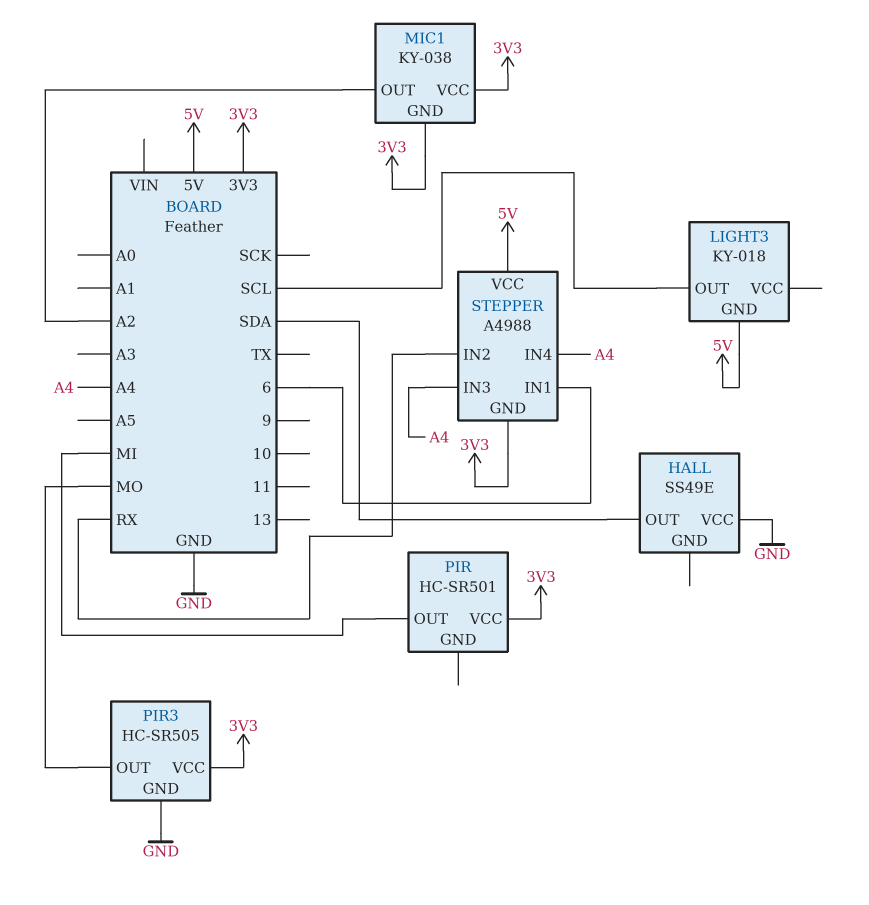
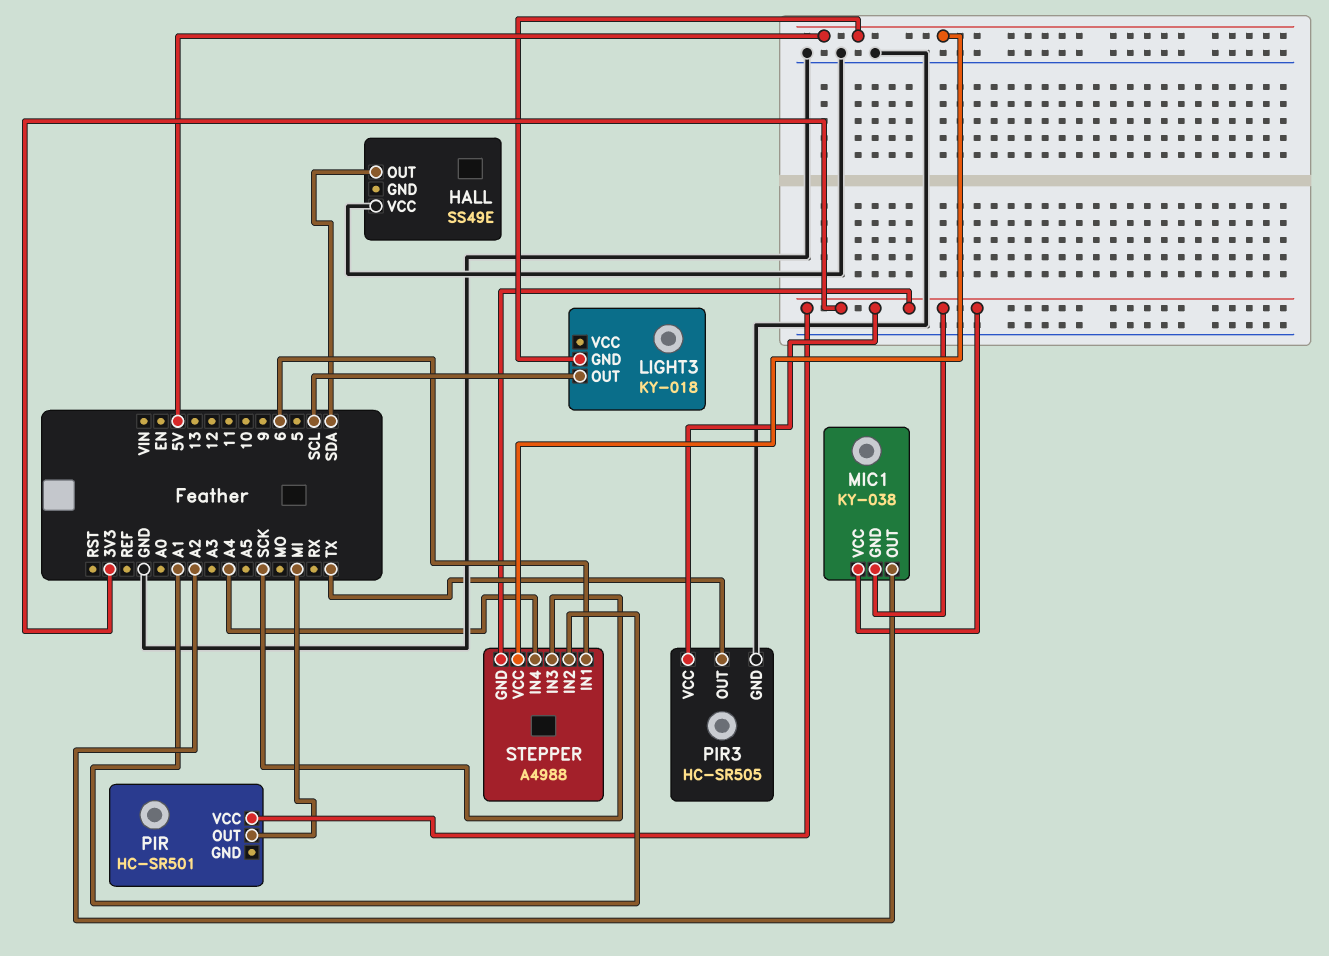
PIR3 pin OUT: MO -> TX
STEPPER pin IN2: RX -> A1
STEPPER pin IN3: A4 -> SCK

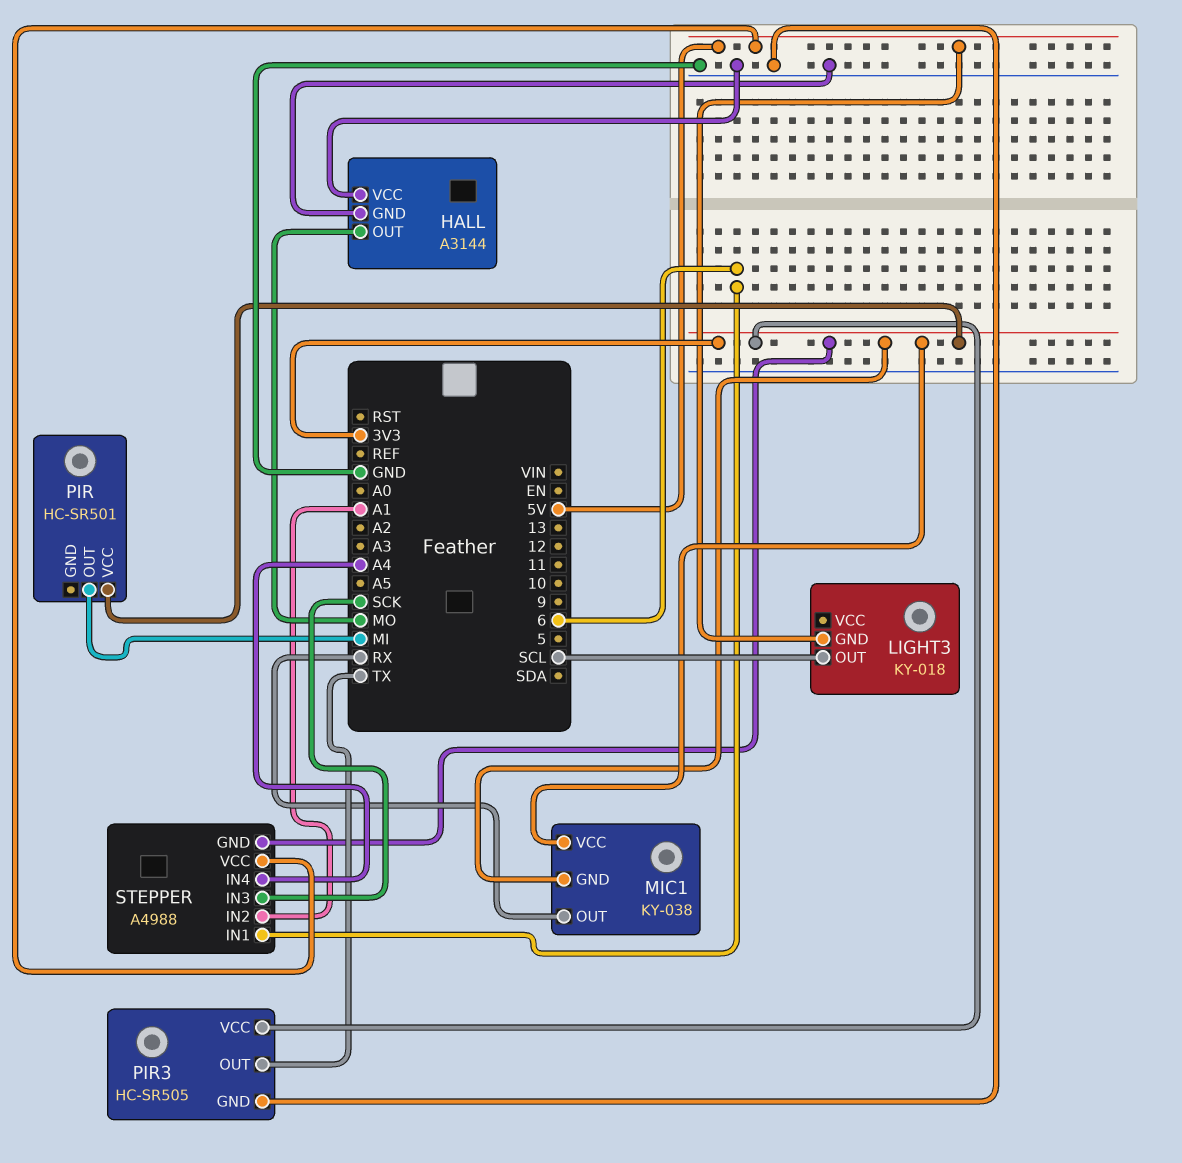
HALL: SS49E -> A3144
HALL pin GND: none -> GND
HALL pin OUT: SDA -> MO
MIC1 pin OUT: A2 -> RX

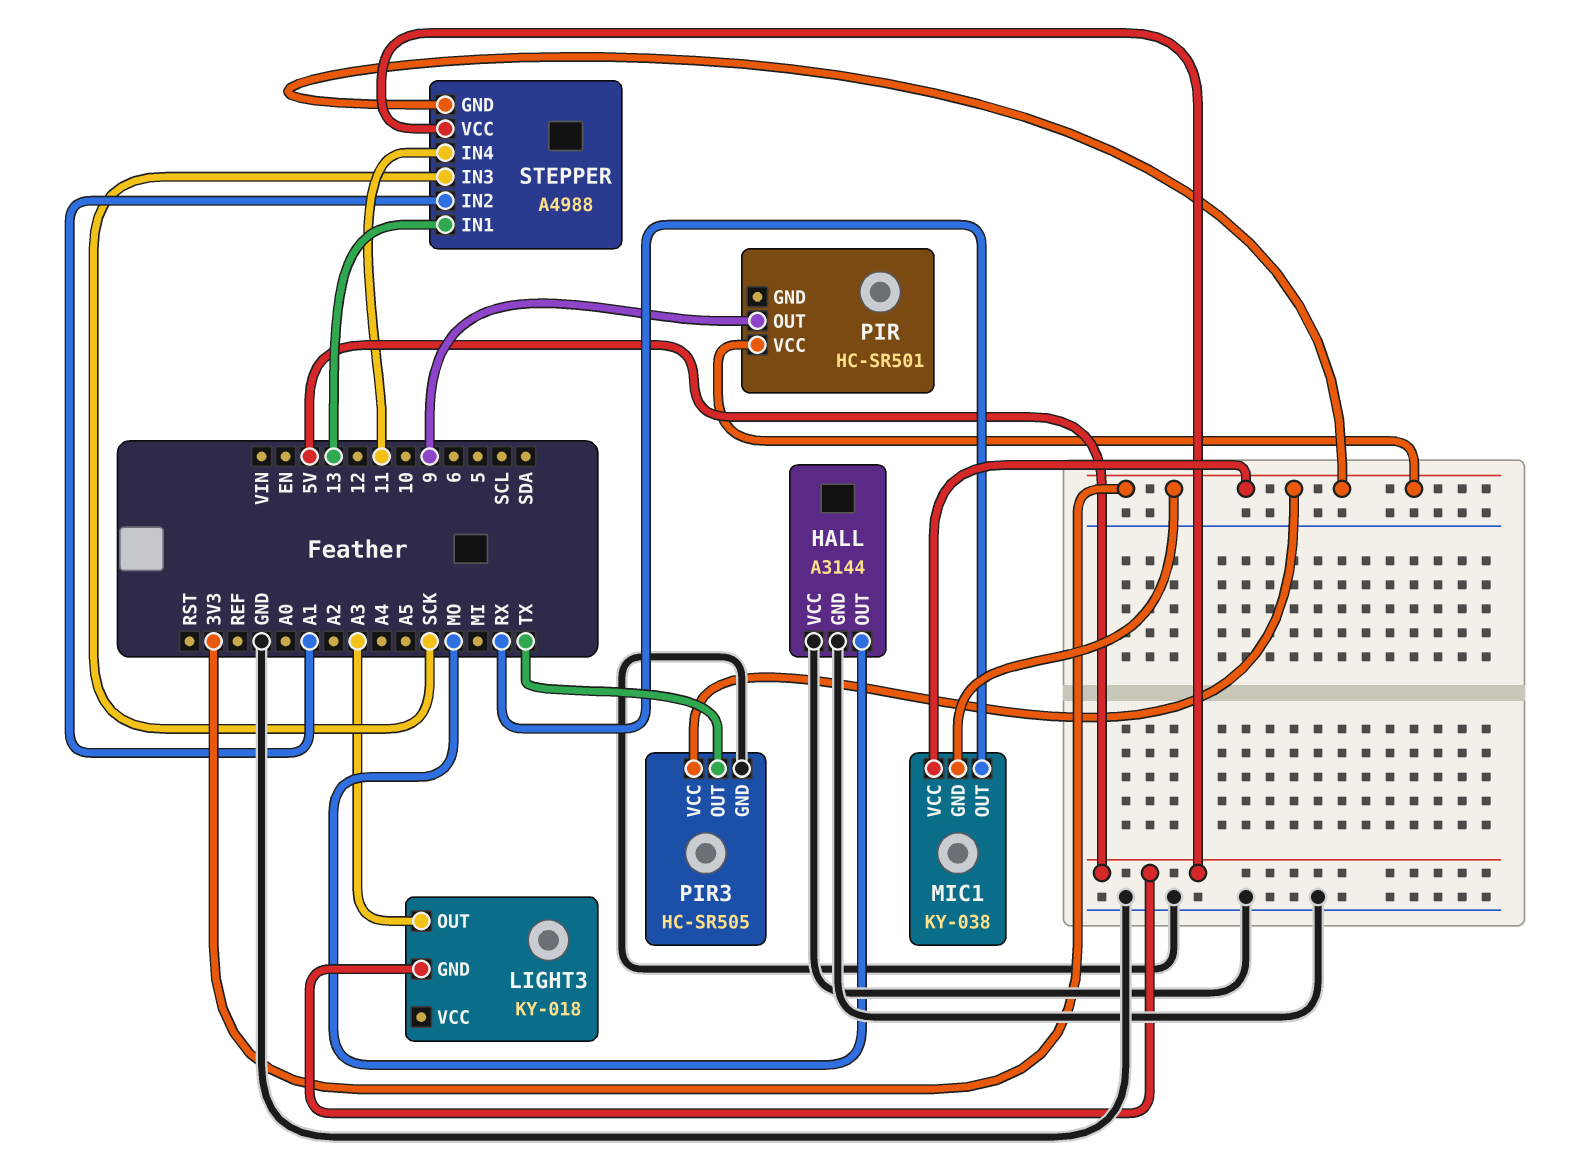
LIGHT3 pin OUT: SCL -> A3
PIR pin OUT: MI -> 9
STEPPER pin IN1: 6 -> 13
STEPPER pin IN4: A4 -> 11

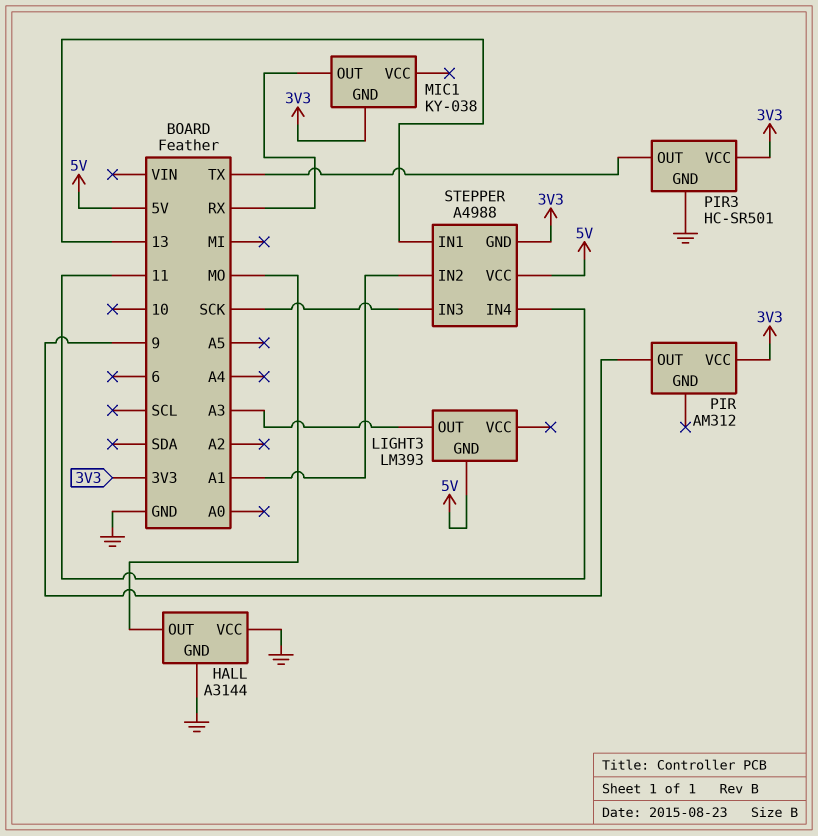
LIGHT3: KY-018 -> LM393
MIC1 pin VCC: 3V3 -> none
PIR: HC-SR501 -> AM312
PIR3: HC-SR505 -> HC-SR501

